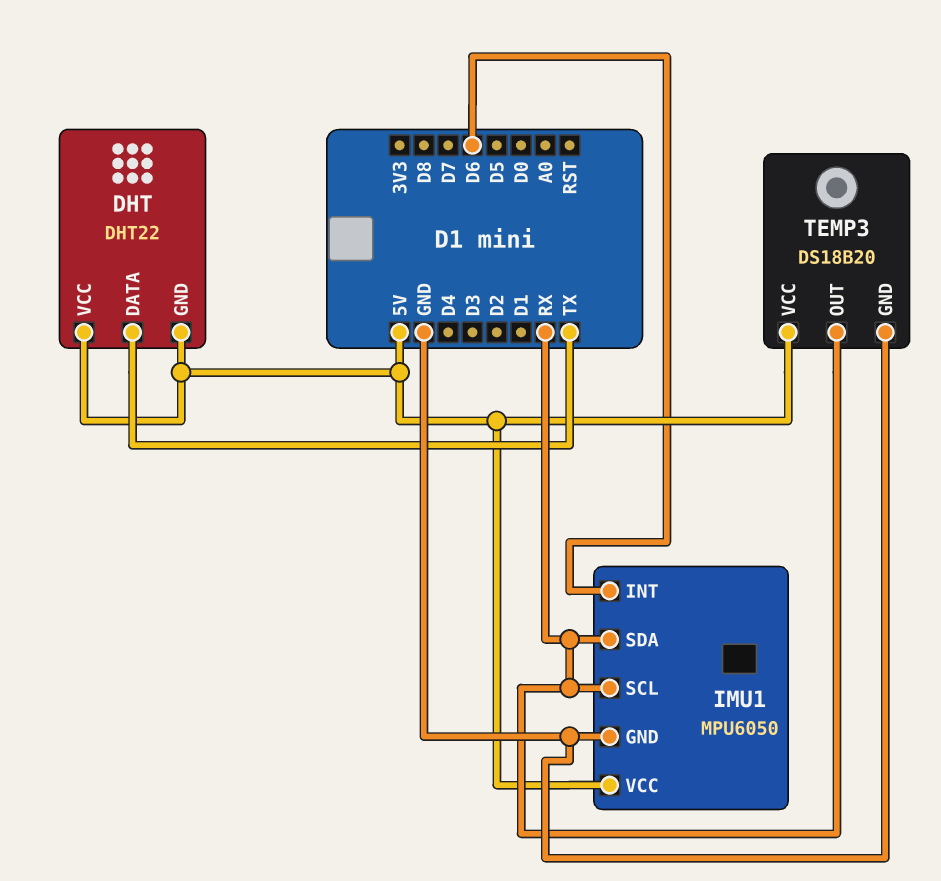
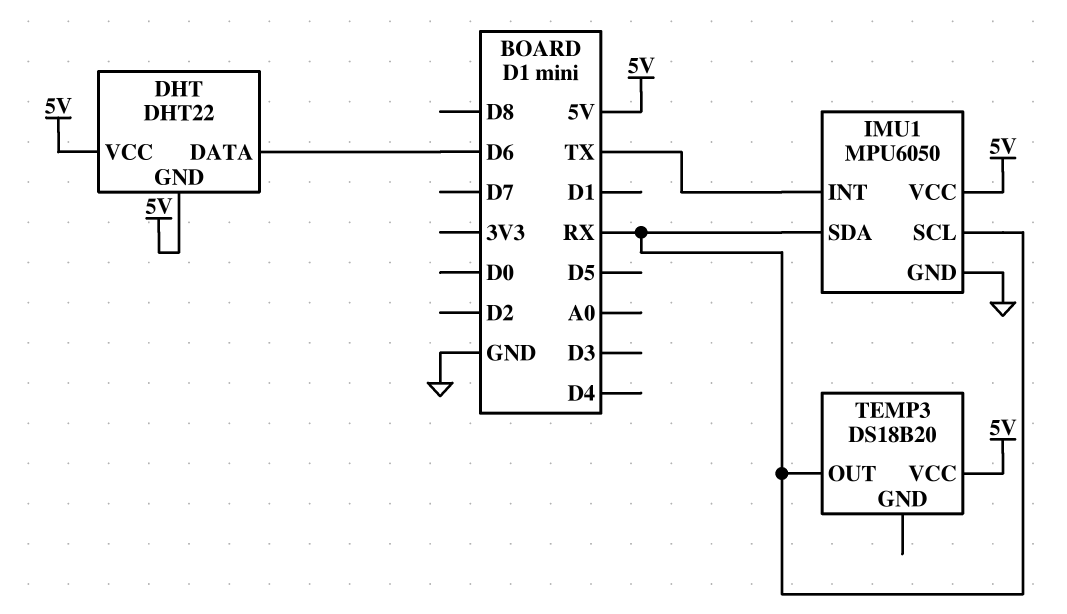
DHT pin DATA: TX -> D6
IMU1 pin INT: D6 -> TX
TEMP3 pin GND: GND -> none

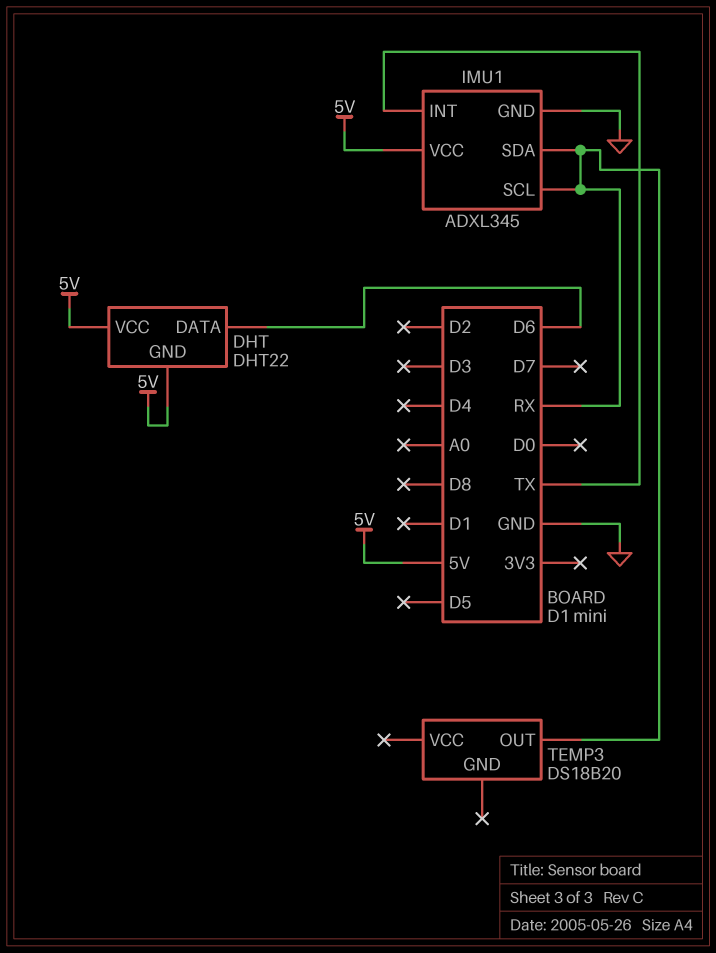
IMU1: MPU6050 -> ADXL345
TEMP3 pin VCC: 5V -> none

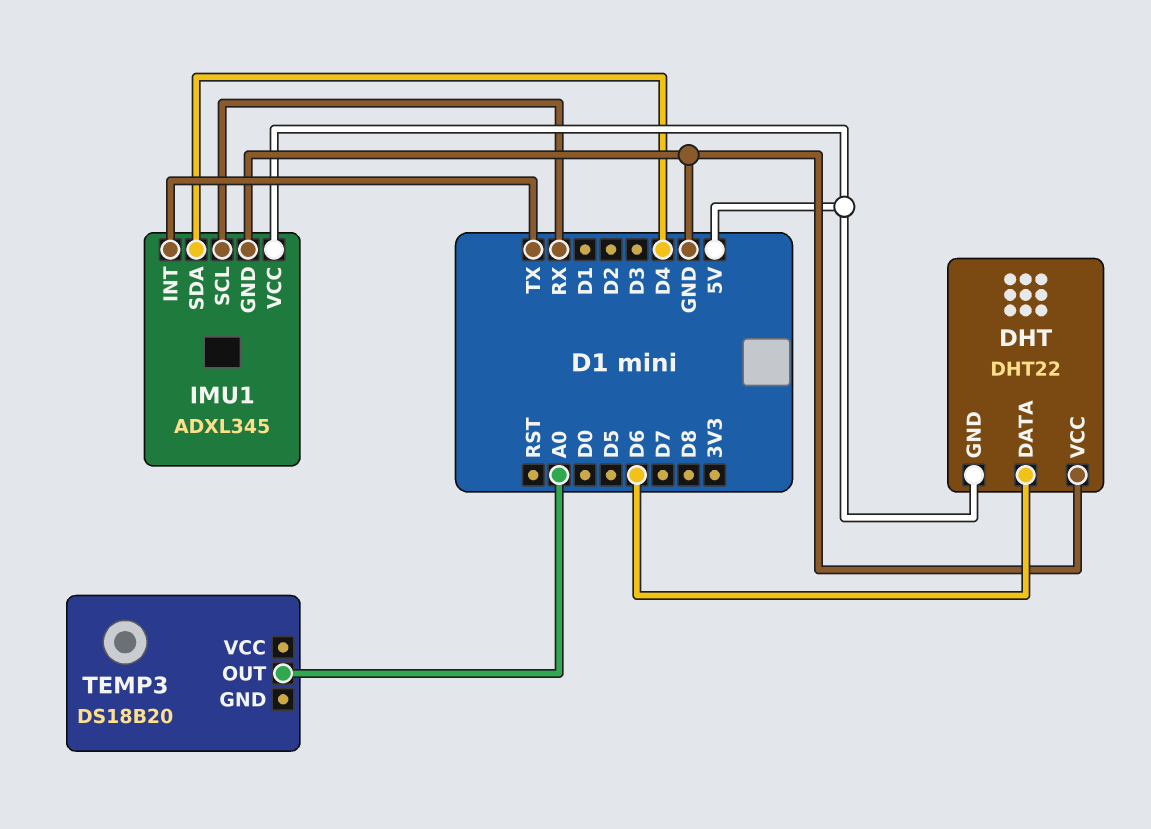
DHT pin VCC: 5V -> GND
IMU1 pin SDA: RX -> D4
TEMP3 pin OUT: RX -> A0

